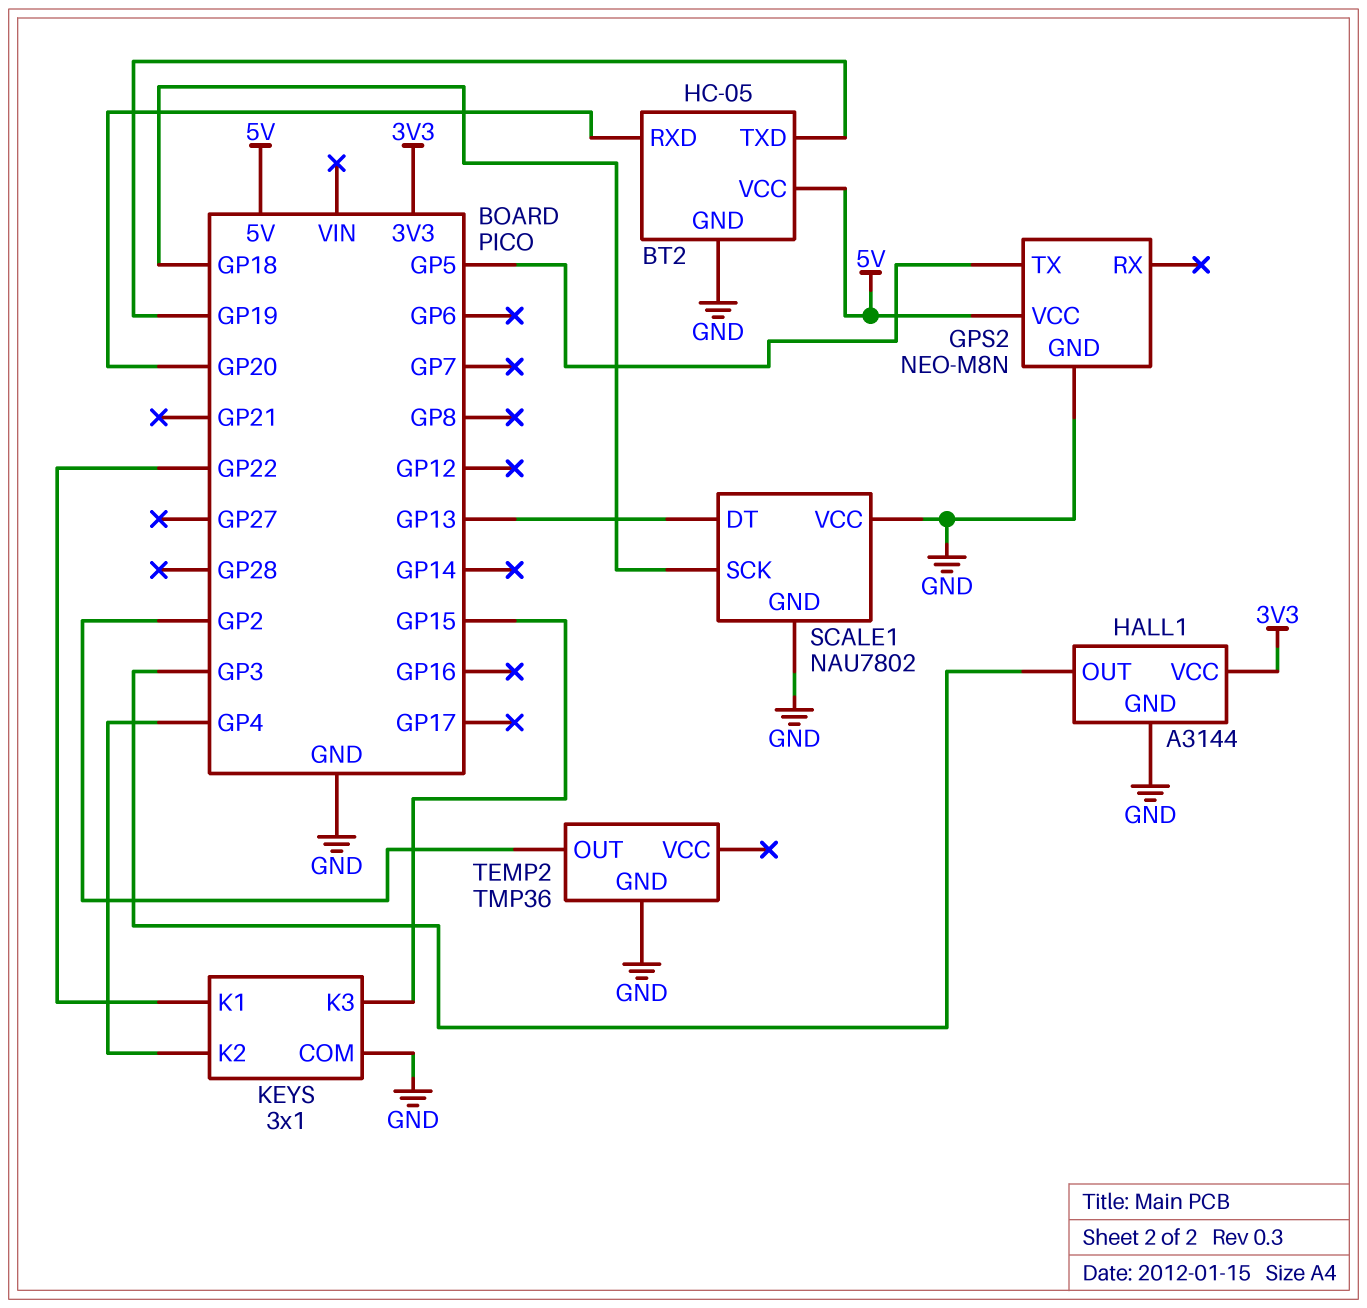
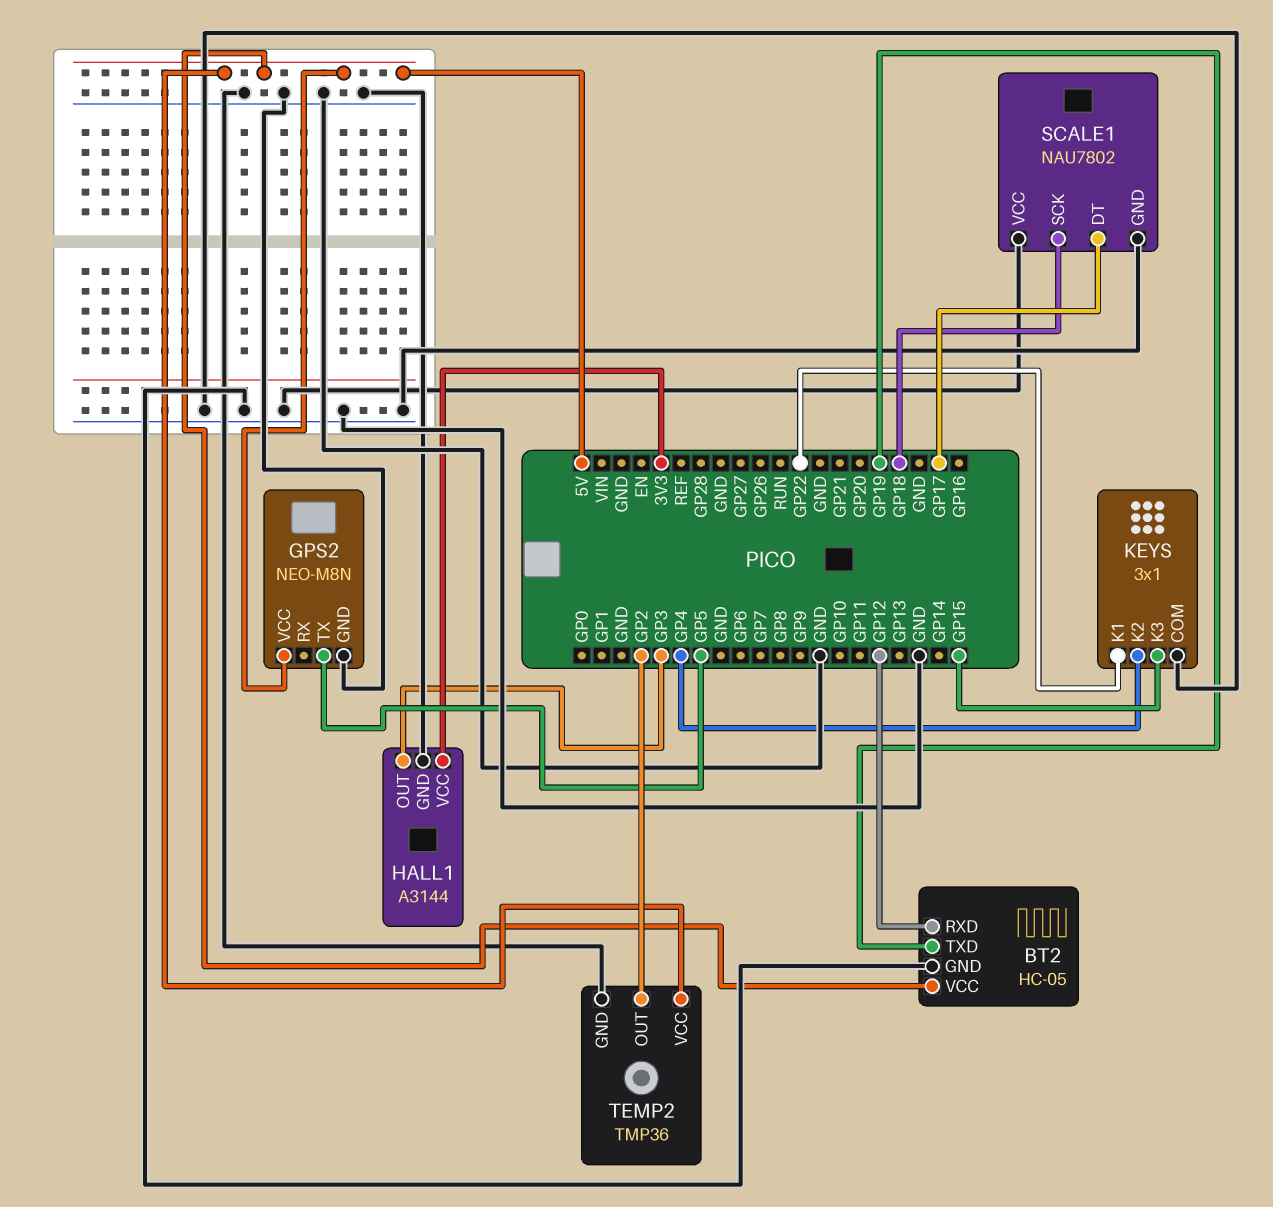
BT2 pin RXD: GP20 -> GP12
SCALE1 pin DT: GP13 -> GP17
TEMP2 pin VCC: none -> 5V

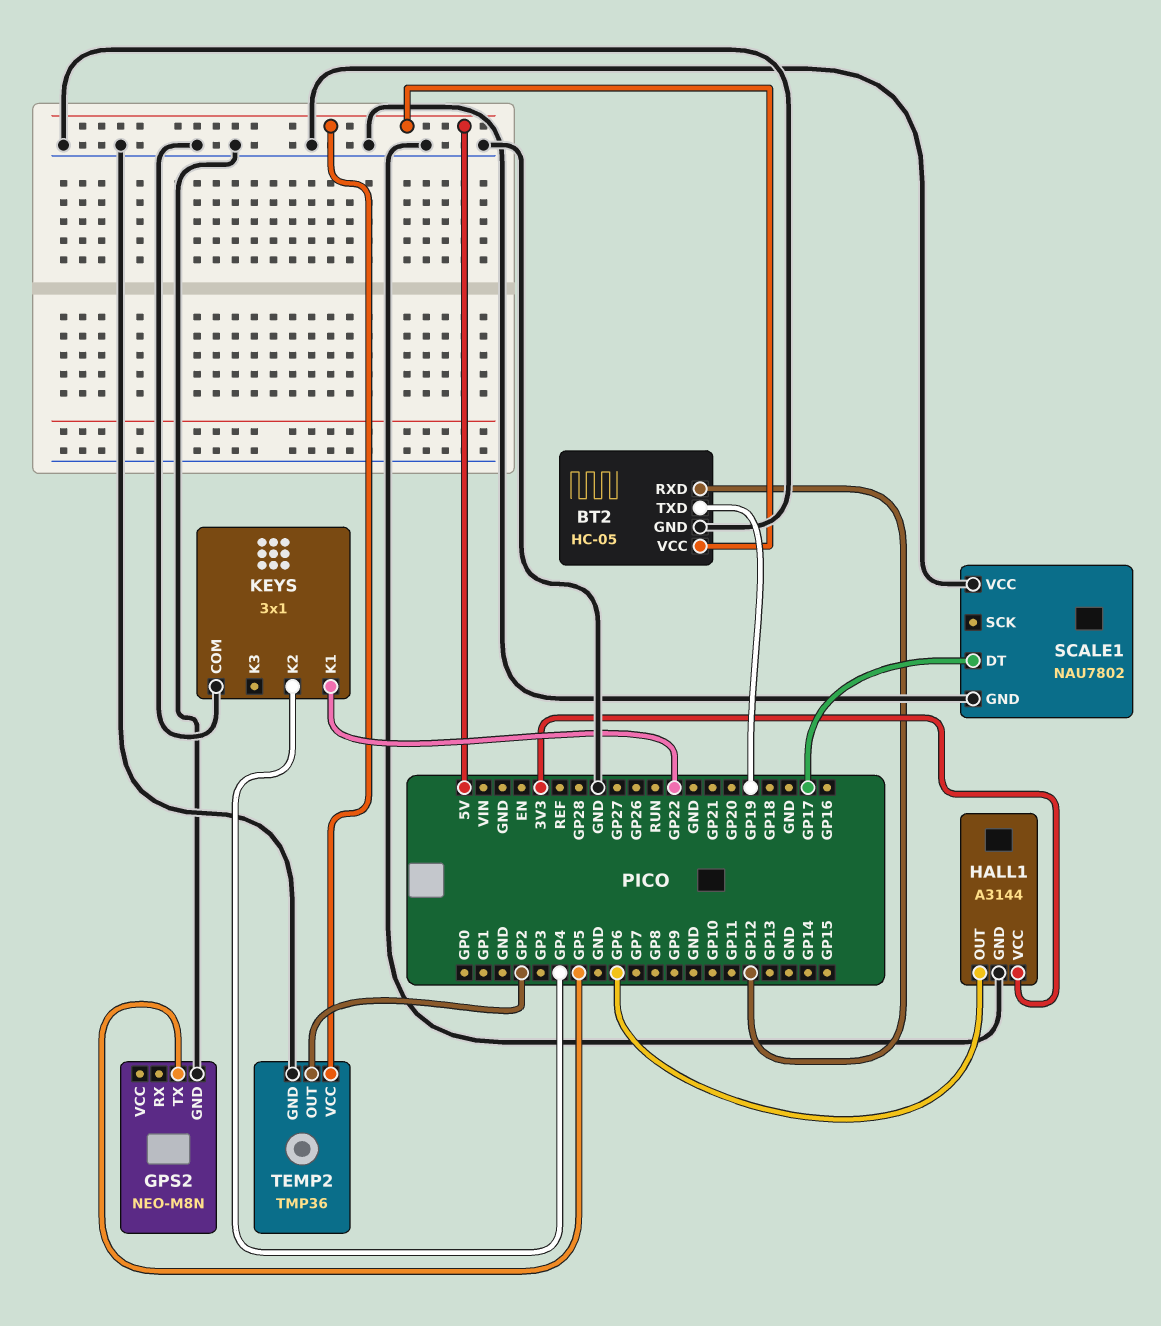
GPS2 pin VCC: 5V -> none
HALL1 pin OUT: GP3 -> GP6
KEYS pin K3: GP15 -> none
SCALE1 pin SCK: GP18 -> none

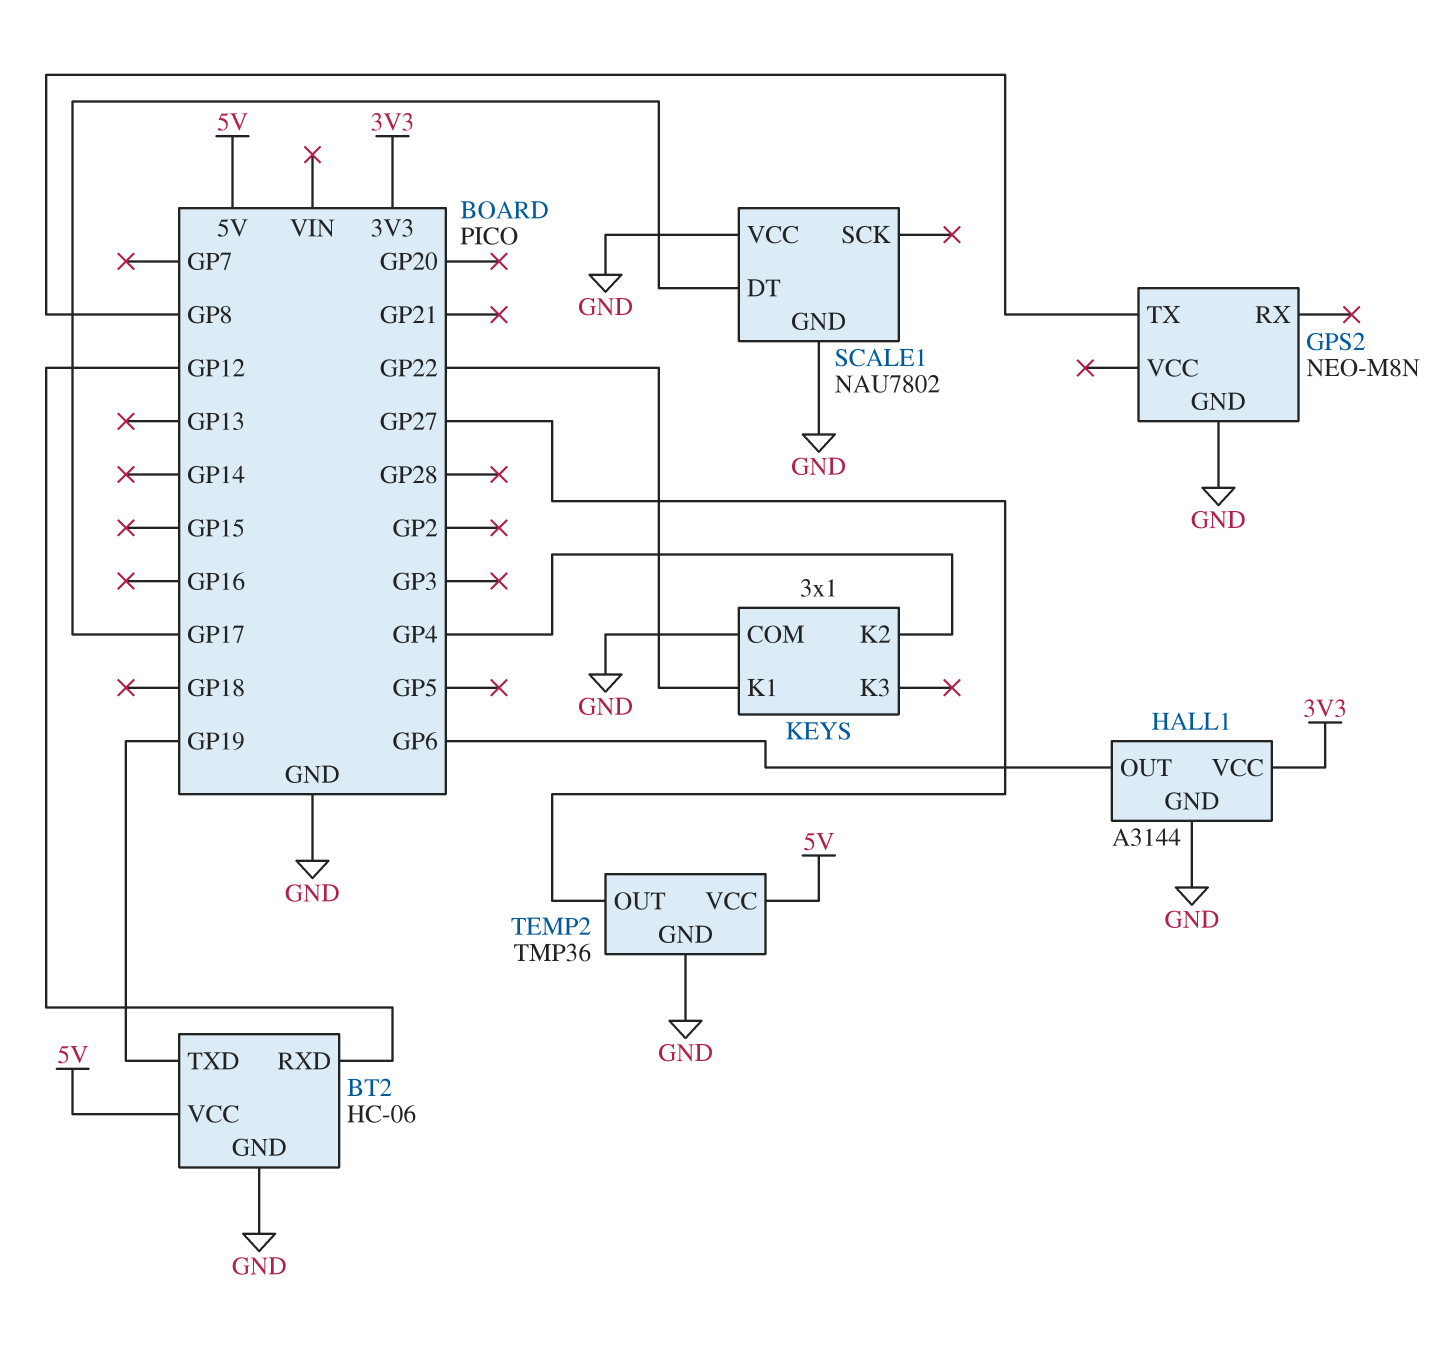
BT2: HC-05 -> HC-06
GPS2 pin TX: GP5 -> GP8
TEMP2 pin OUT: GP2 -> GP27

